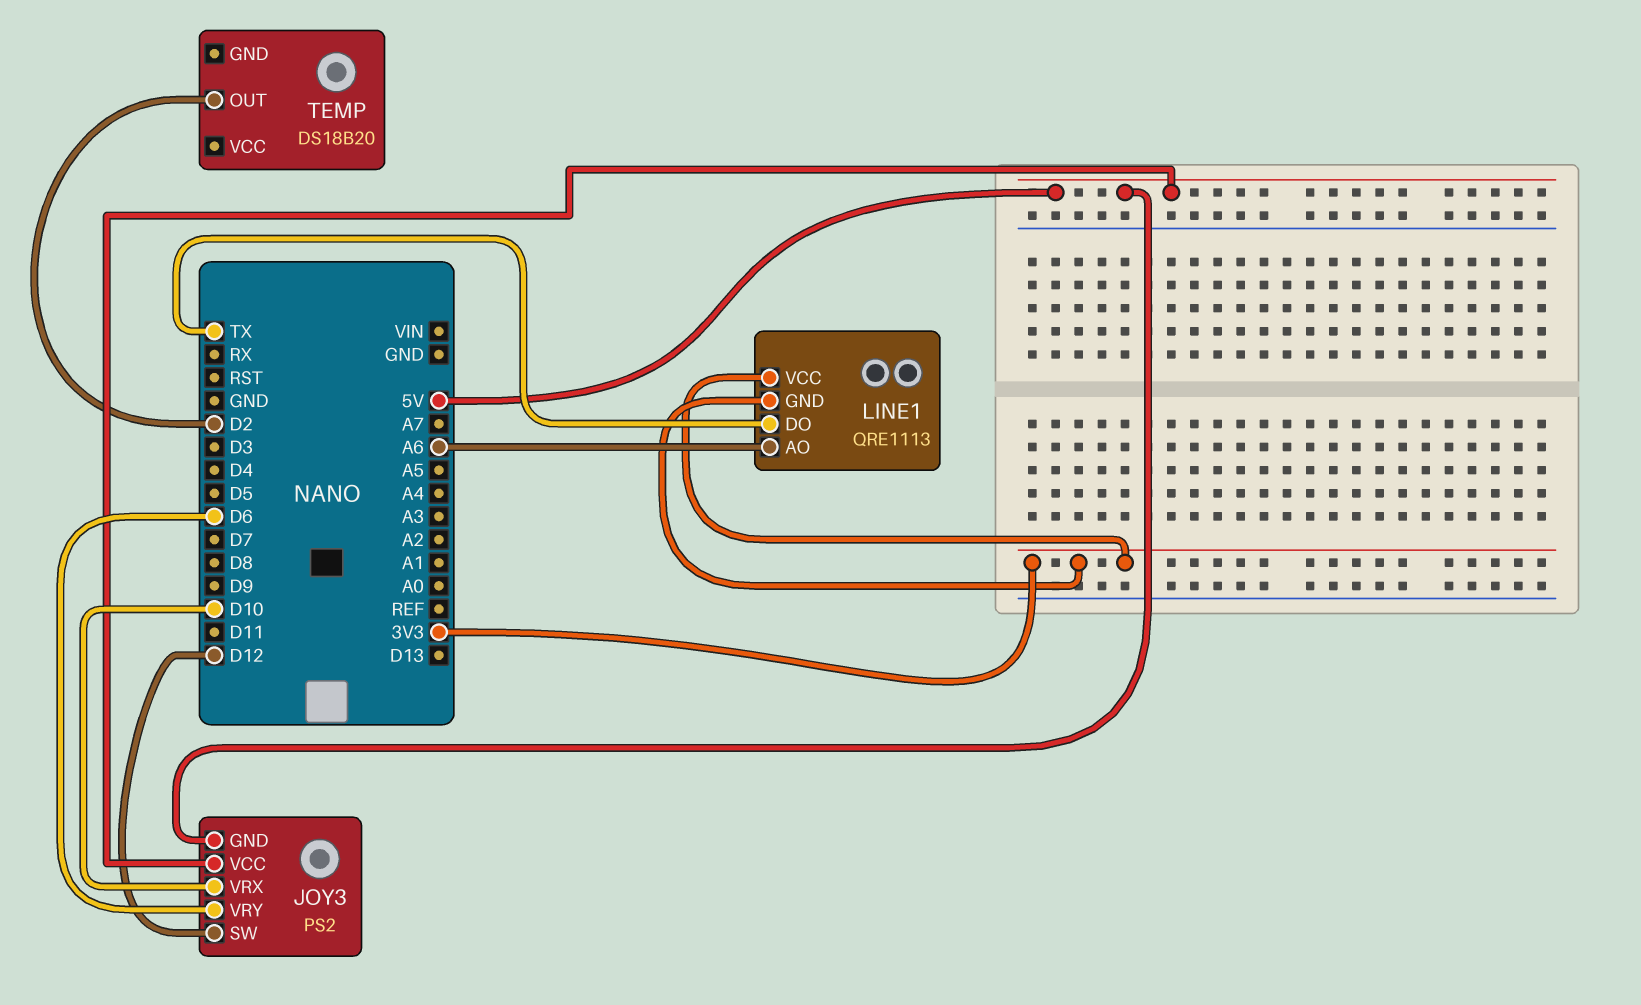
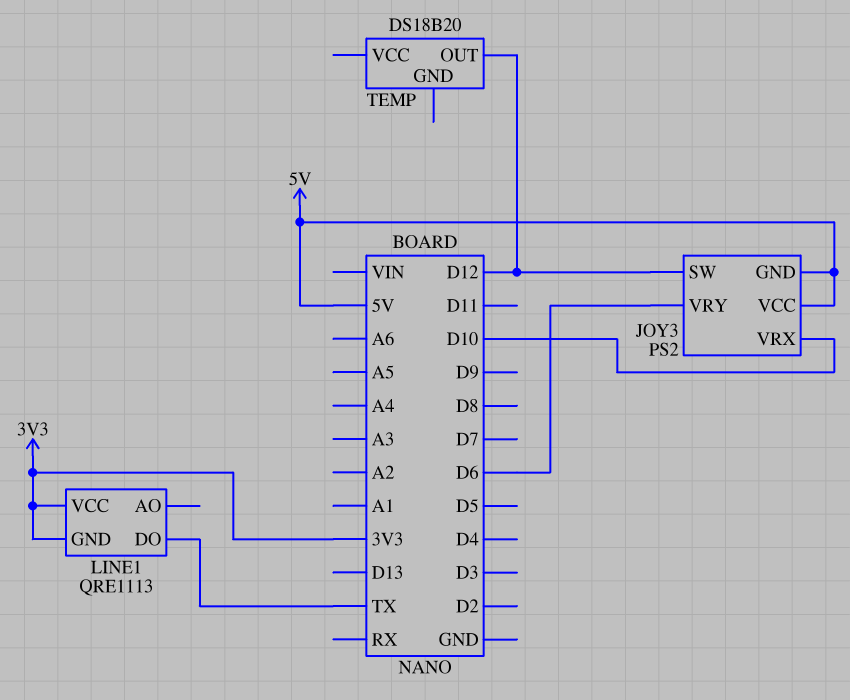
LINE1 pin AO: A6 -> none
TEMP pin OUT: D2 -> D12

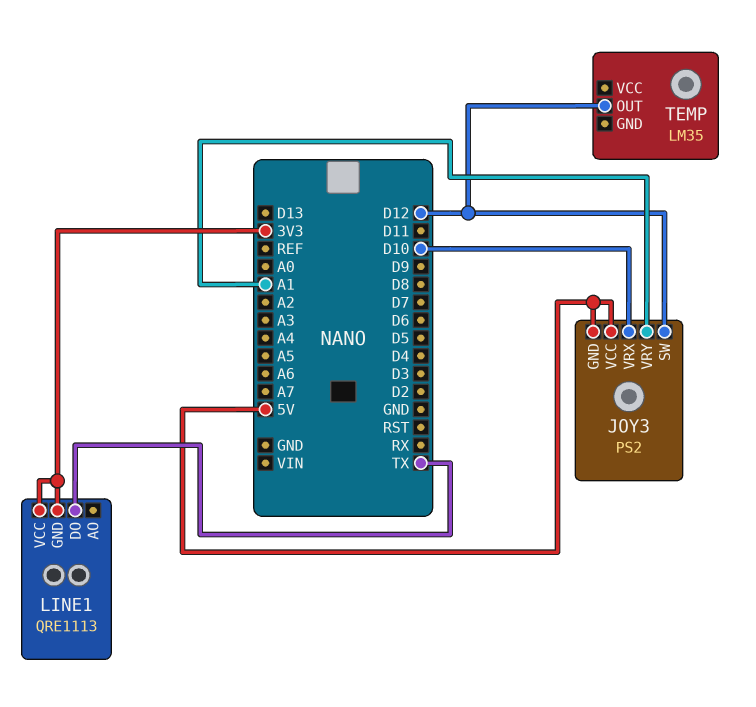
JOY3 pin VRY: D6 -> A1
TEMP: DS18B20 -> LM35

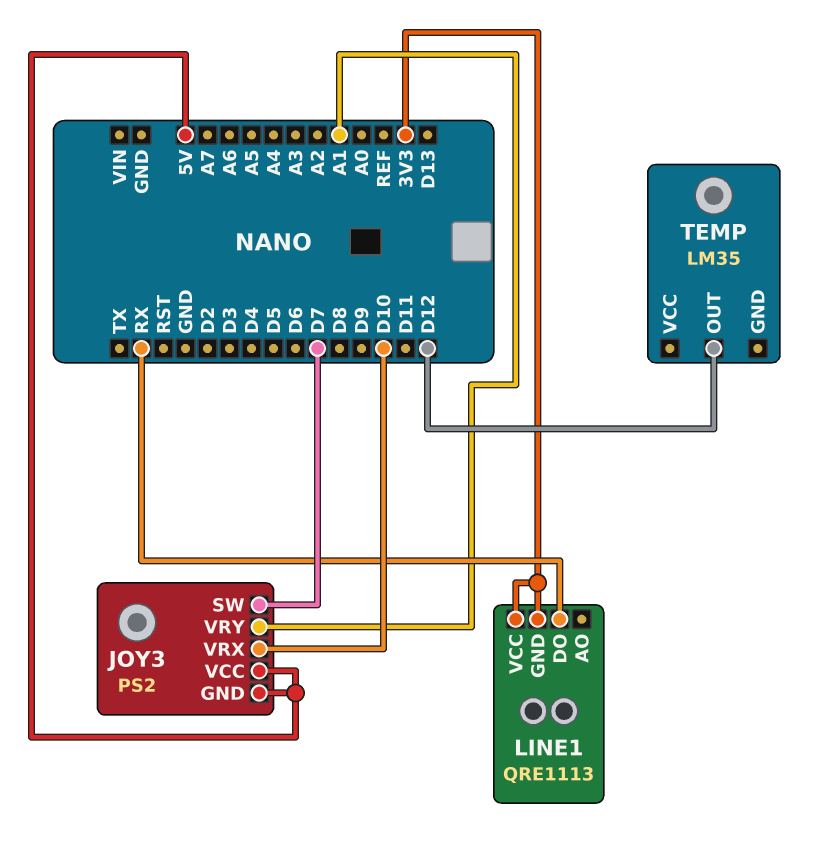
JOY3 pin SW: D12 -> D7
LINE1 pin DO: TX -> RX

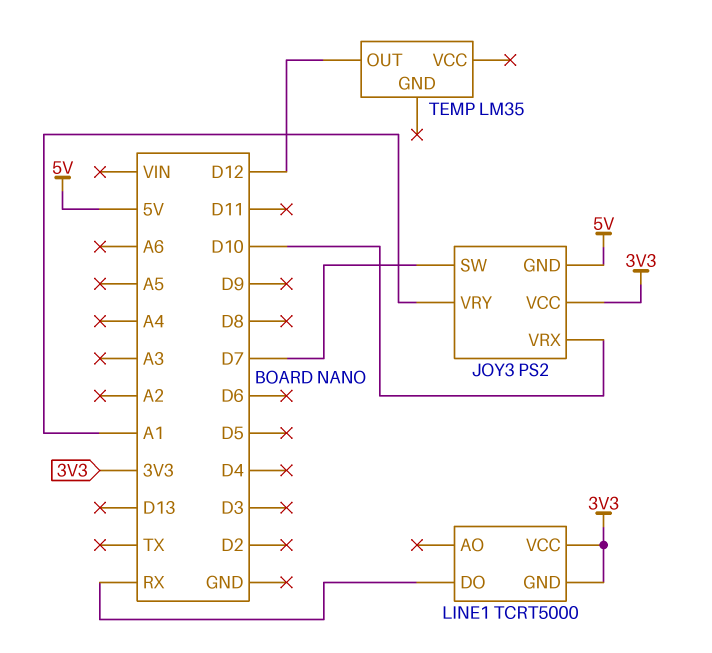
JOY3 pin VCC: 5V -> 3V3
LINE1: QRE1113 -> TCRT5000

